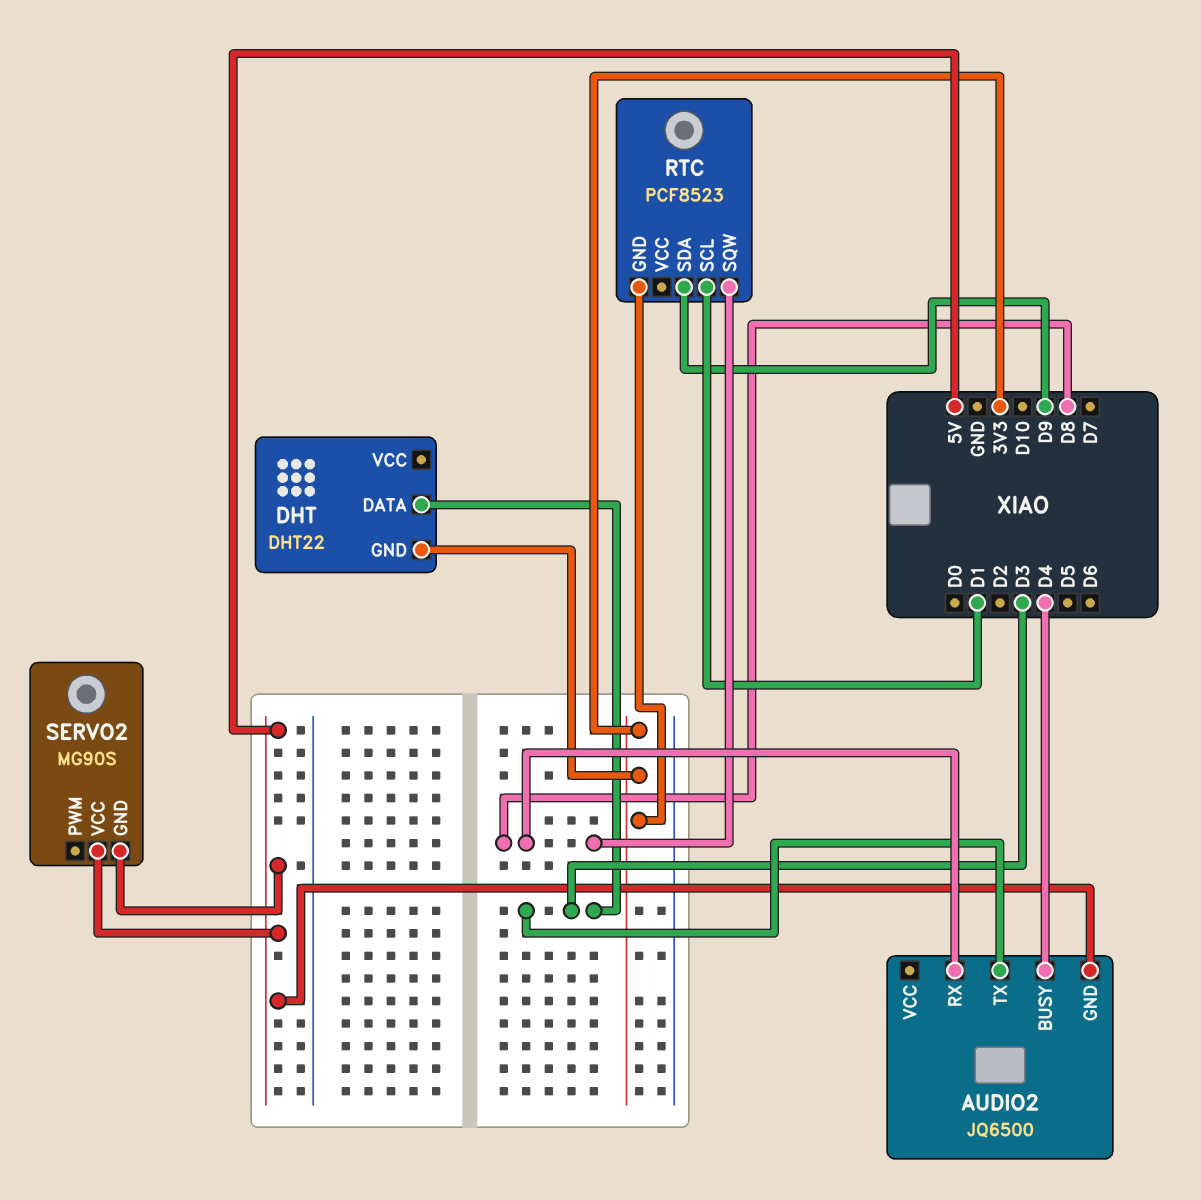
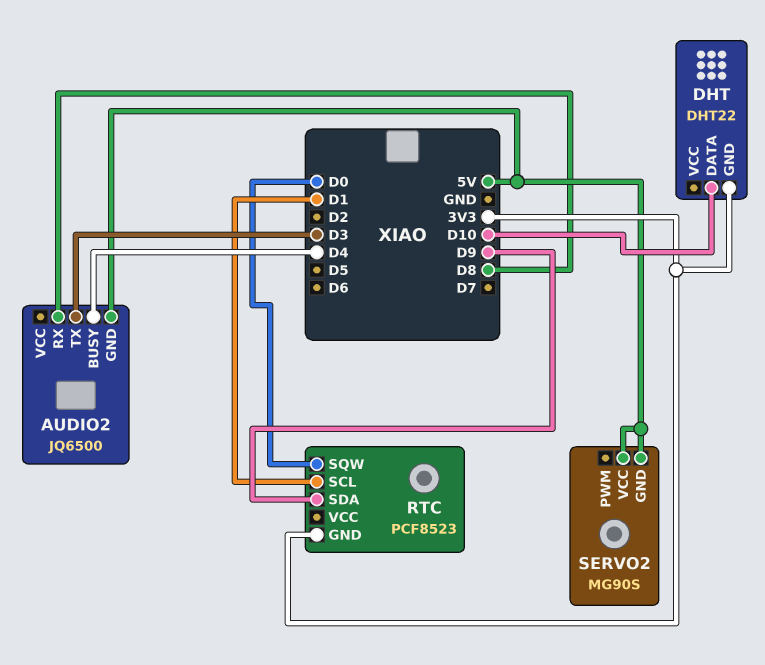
DHT pin DATA: D3 -> D10
RTC pin SQW: D8 -> D0

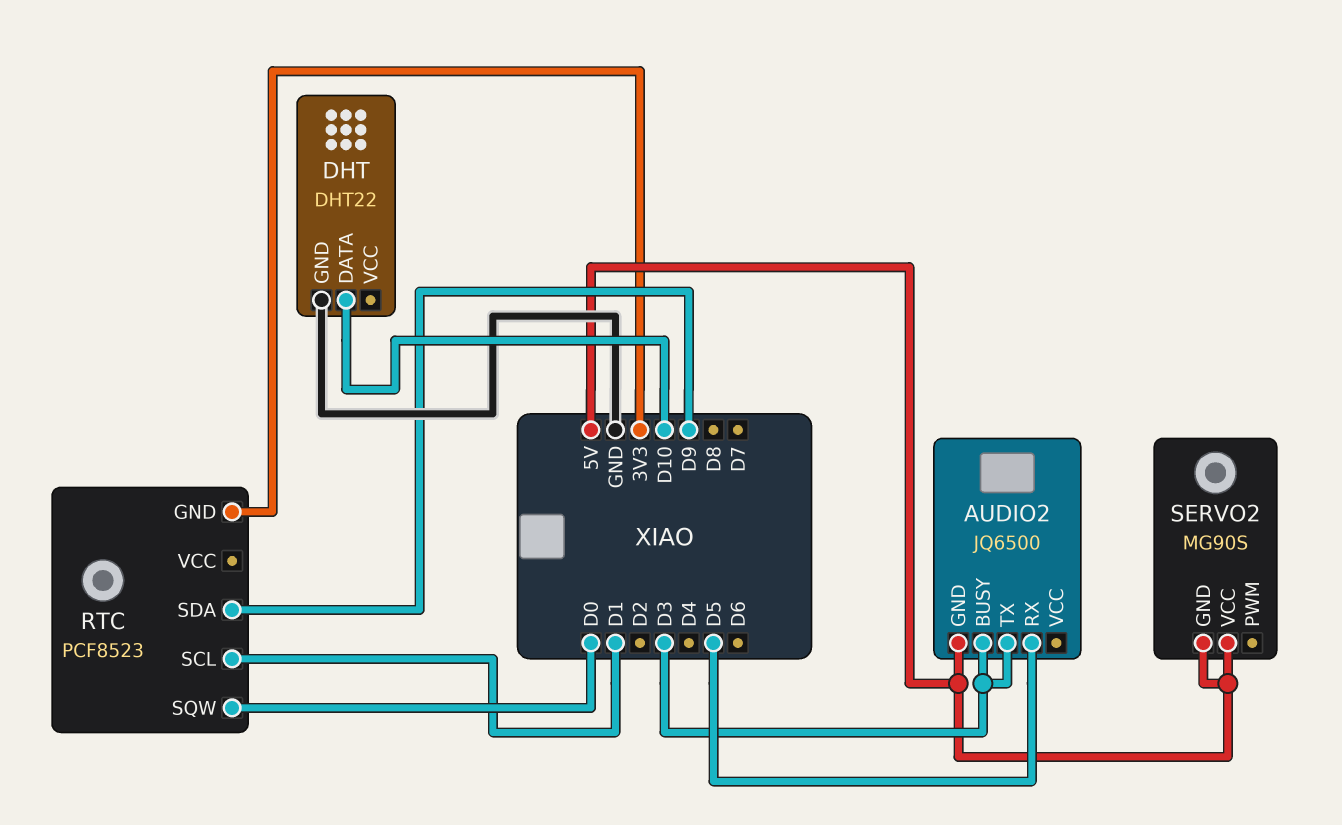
AUDIO2 pin BUSY: D4 -> D3
AUDIO2 pin RX: D8 -> D5
DHT pin GND: 3V3 -> GND

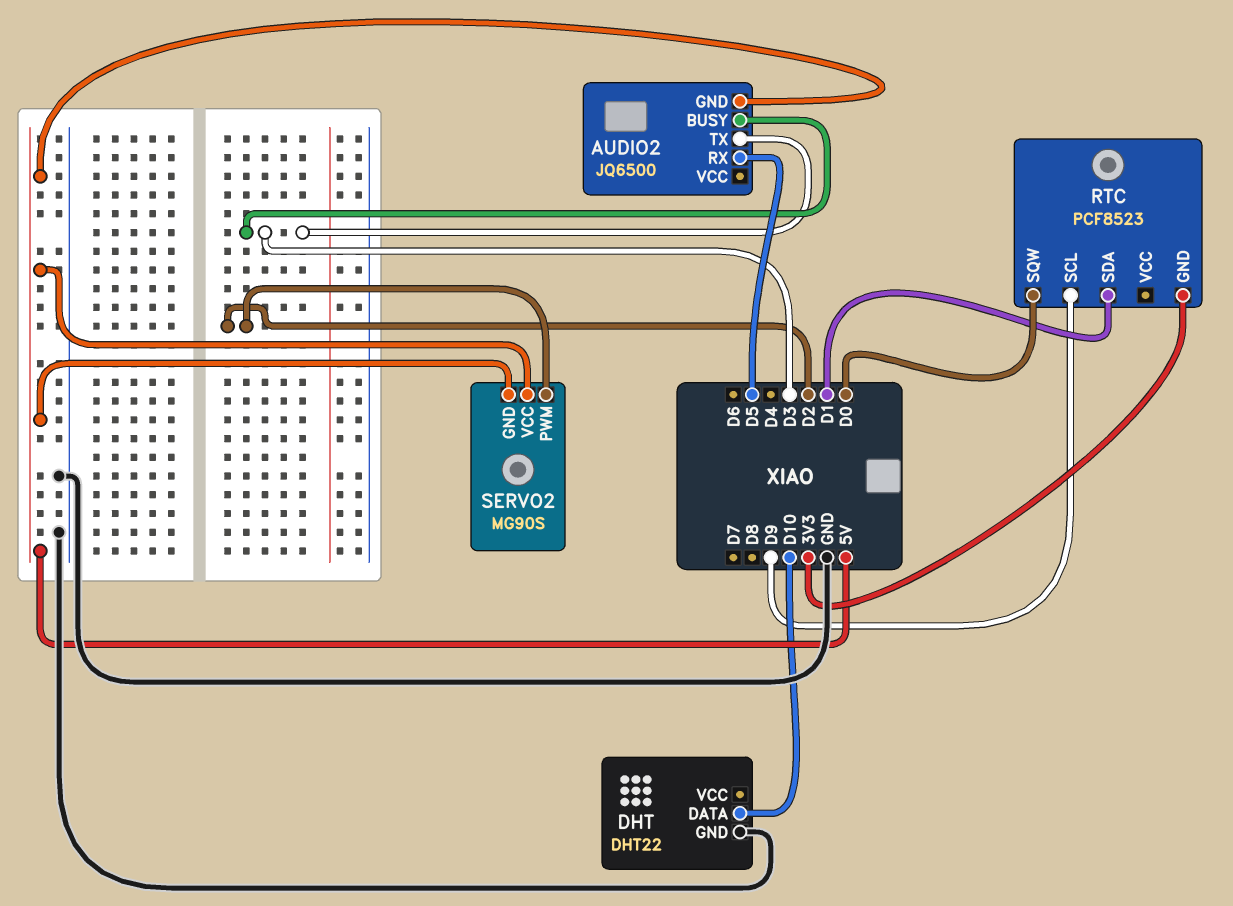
RTC pin SCL: D1 -> D9
RTC pin SDA: D9 -> D1
SERVO2 pin PWM: none -> D2

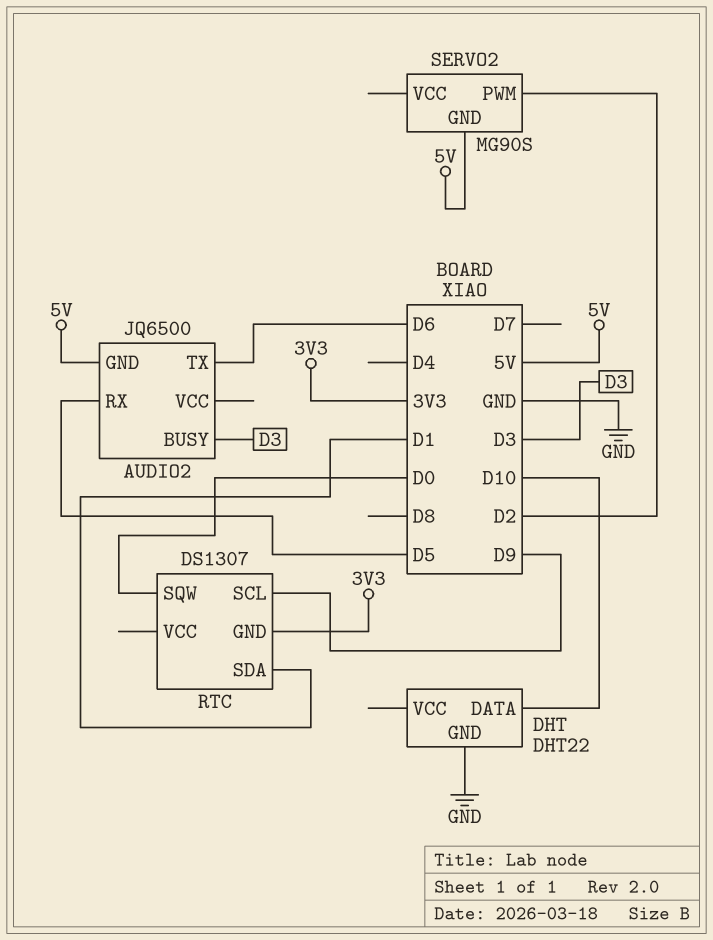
AUDIO2 pin TX: D3 -> D6
RTC: PCF8523 -> DS1307
SERVO2 pin VCC: 5V -> none

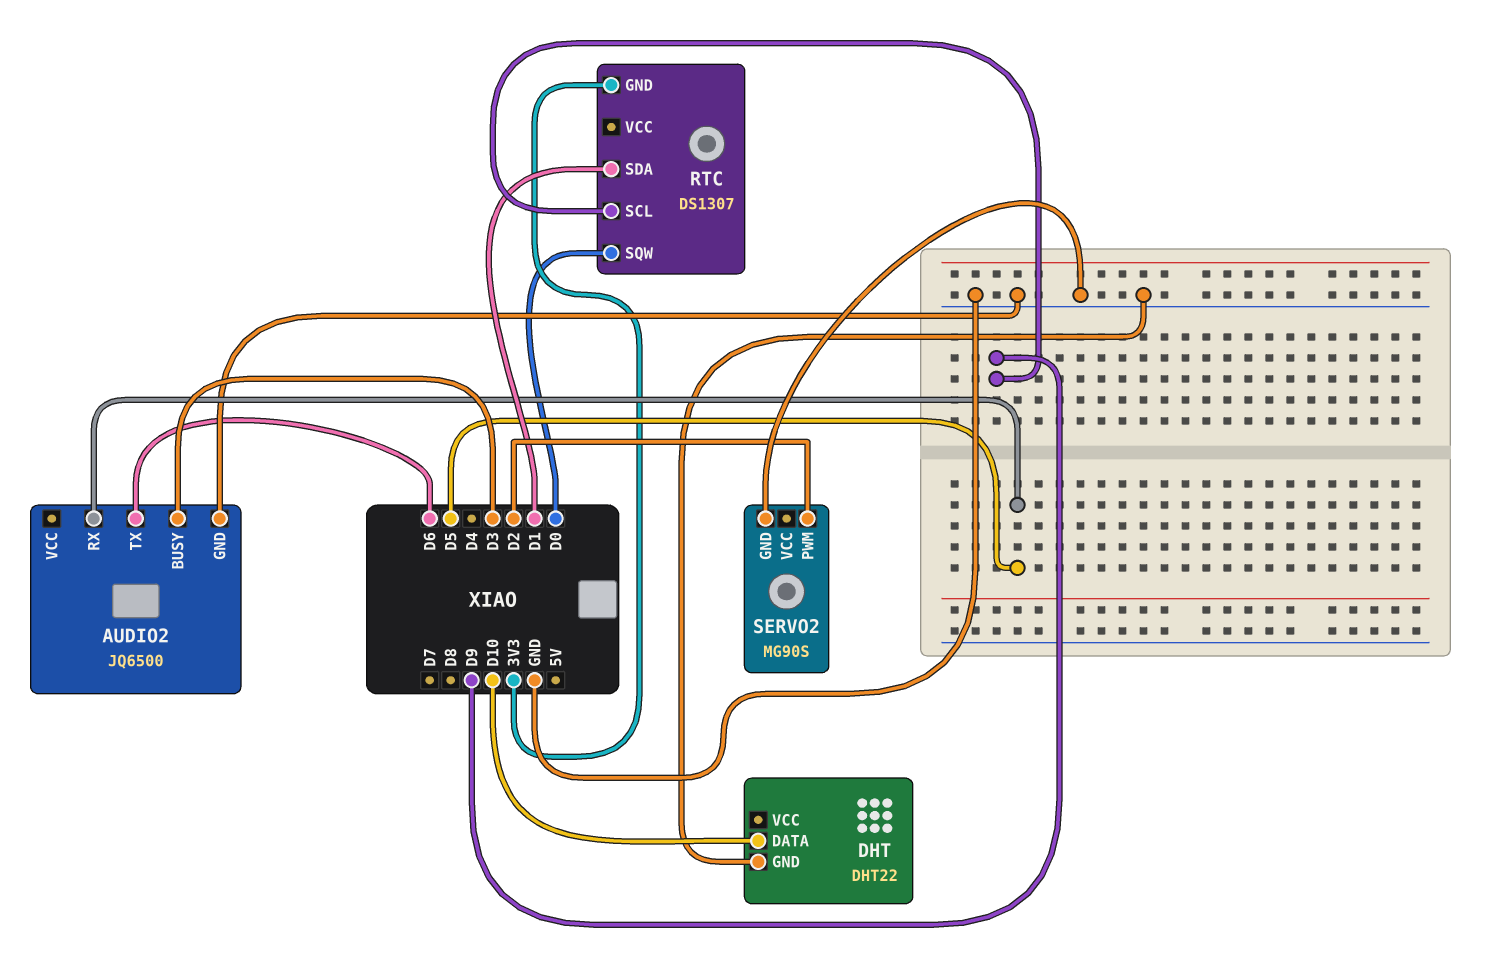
AUDIO2 pin GND: 5V -> GND
SERVO2 pin GND: 5V -> GND

